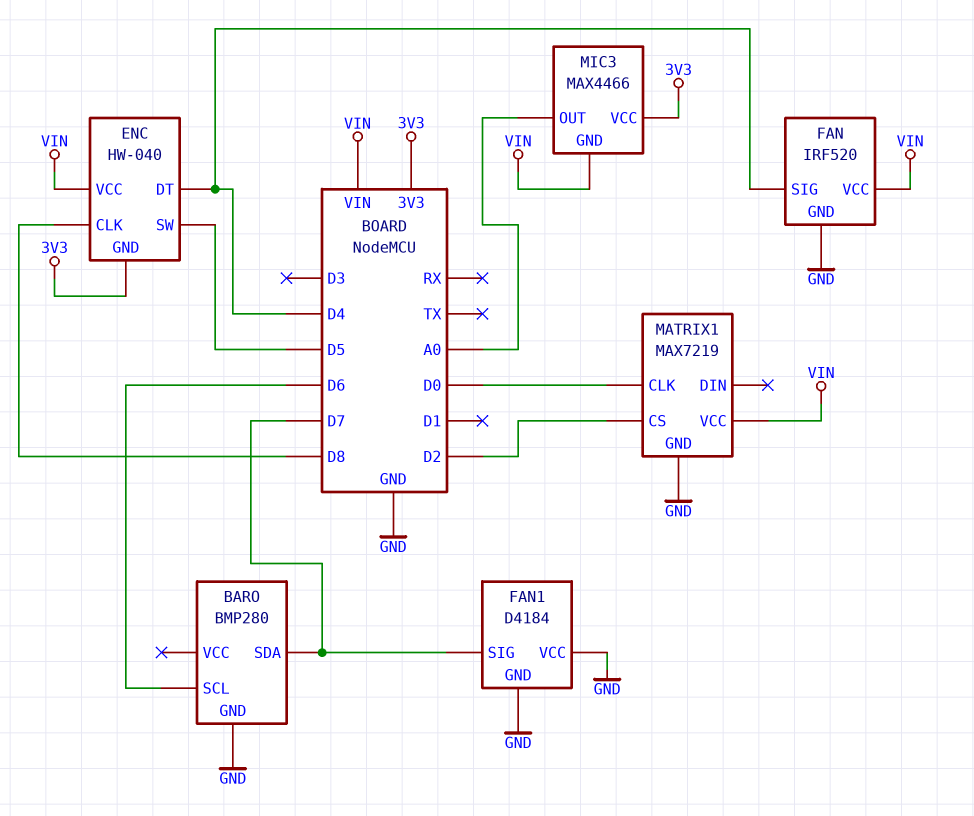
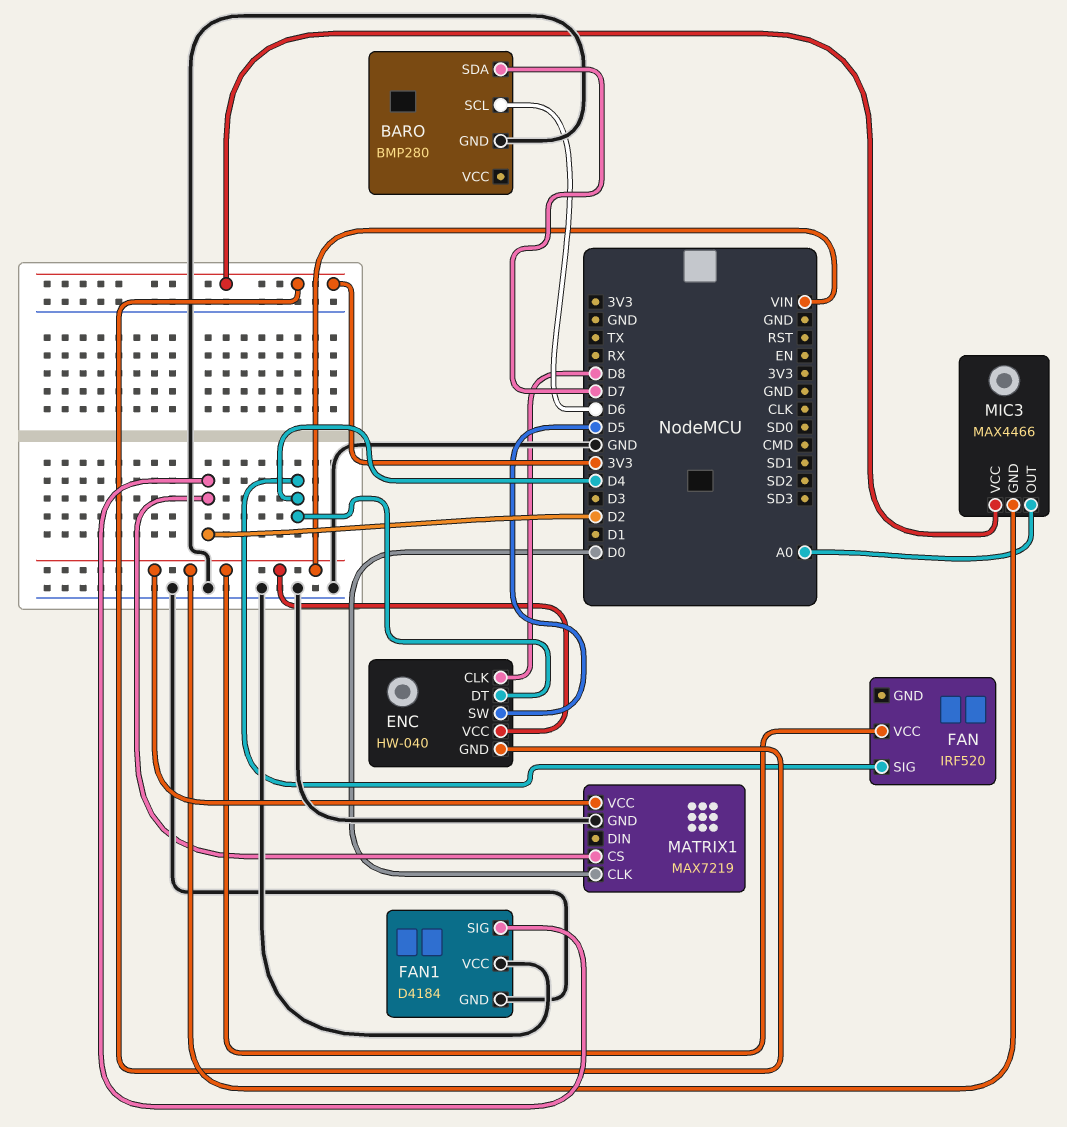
FAN pin GND: GND -> none
FAN1 pin SIG: D7 -> D2

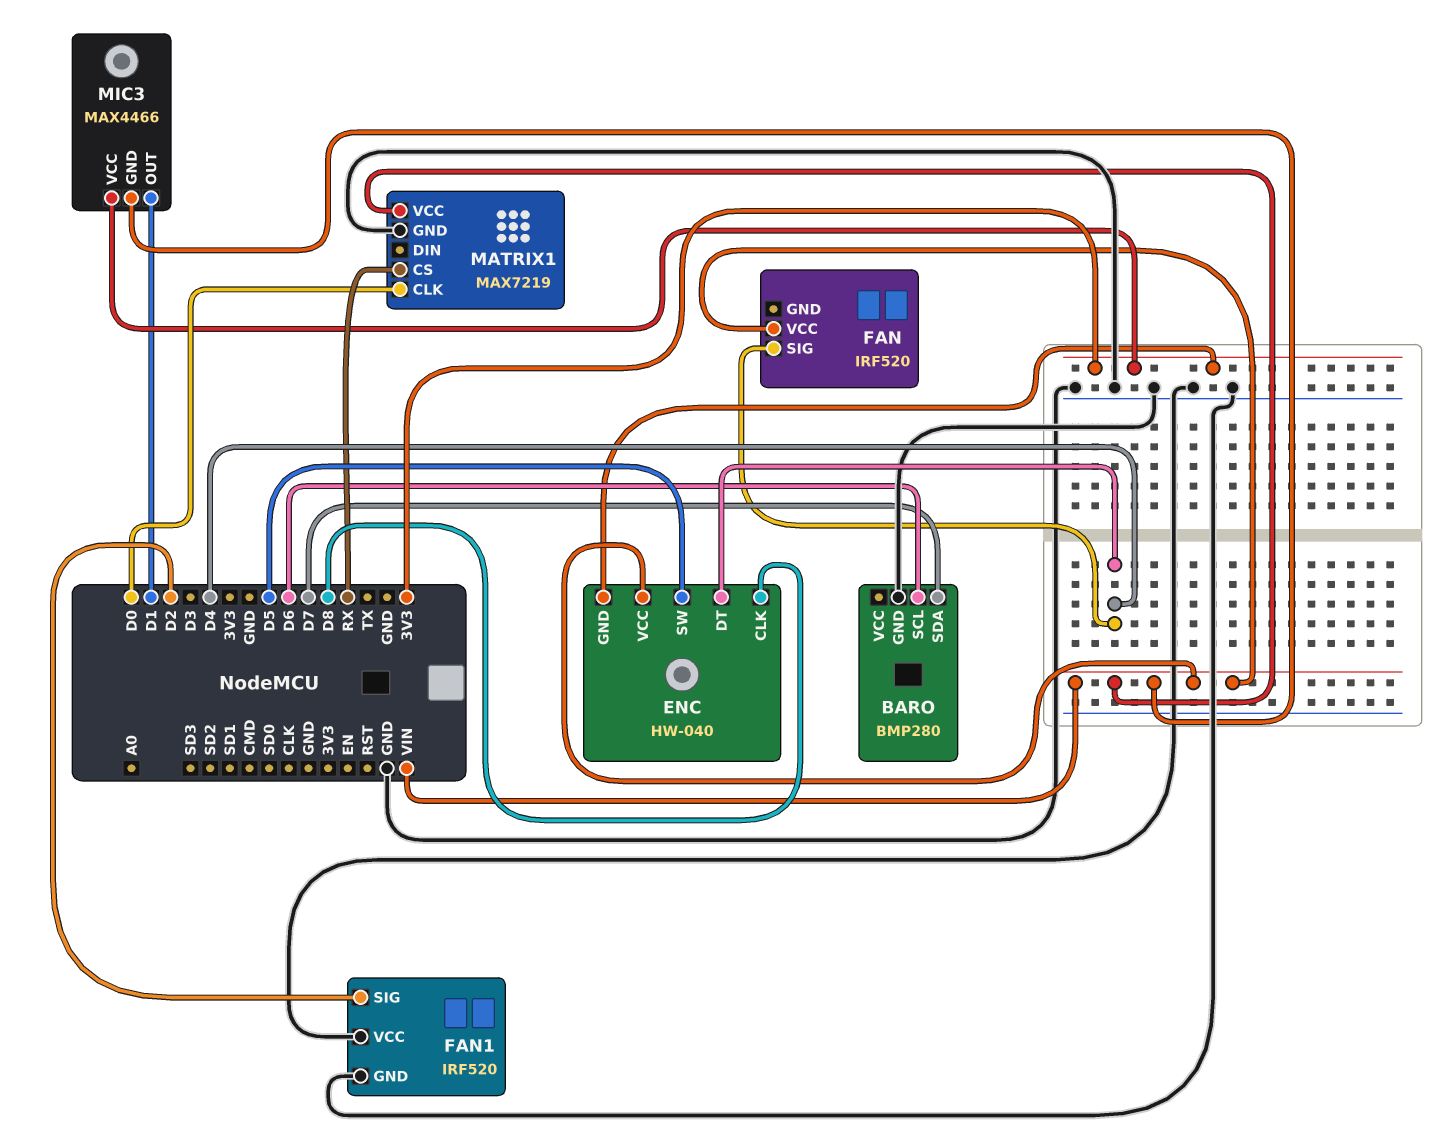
FAN1: D4184 -> IRF520
MATRIX1 pin CS: D2 -> RX
MIC3 pin OUT: A0 -> D1

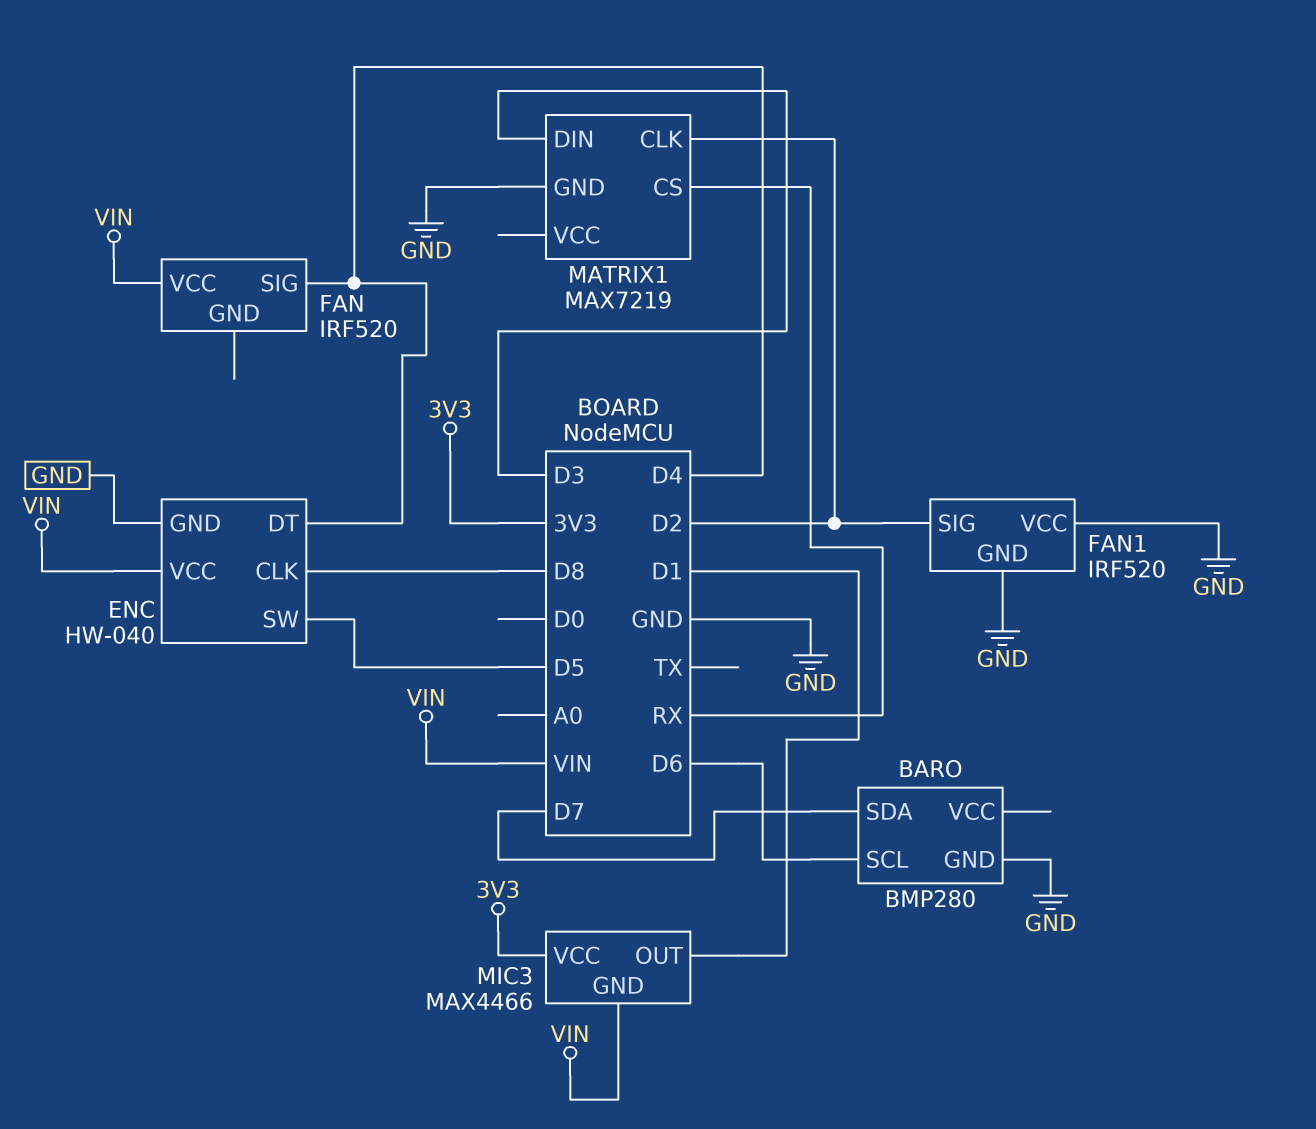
ENC pin GND: 3V3 -> GND
MATRIX1 pin CLK: D0 -> D2
MATRIX1 pin DIN: none -> D3
MATRIX1 pin VCC: VIN -> none

